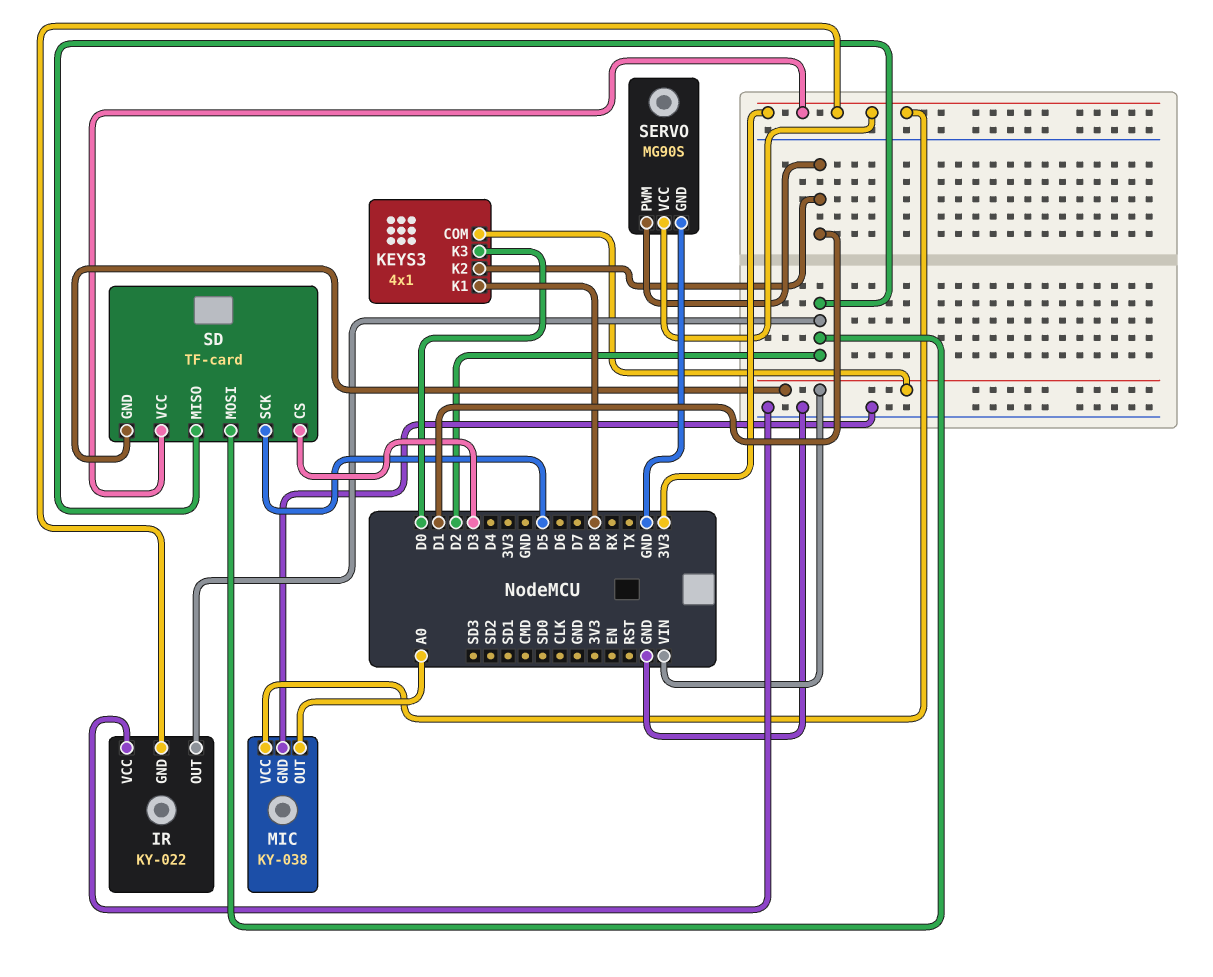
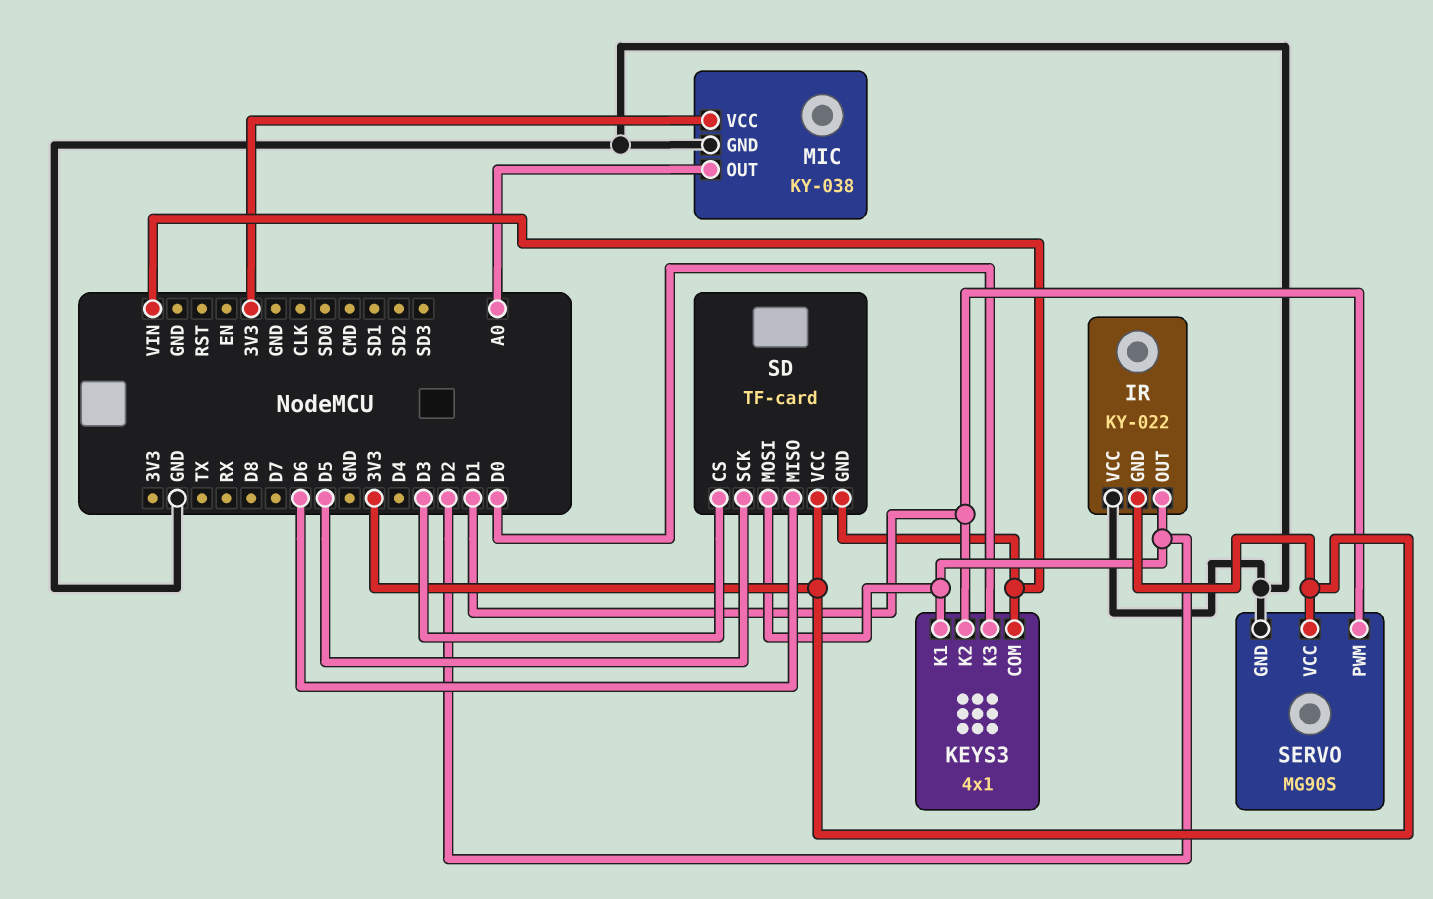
KEYS3 pin K1: D8 -> D2
SD pin MISO: D2 -> D6

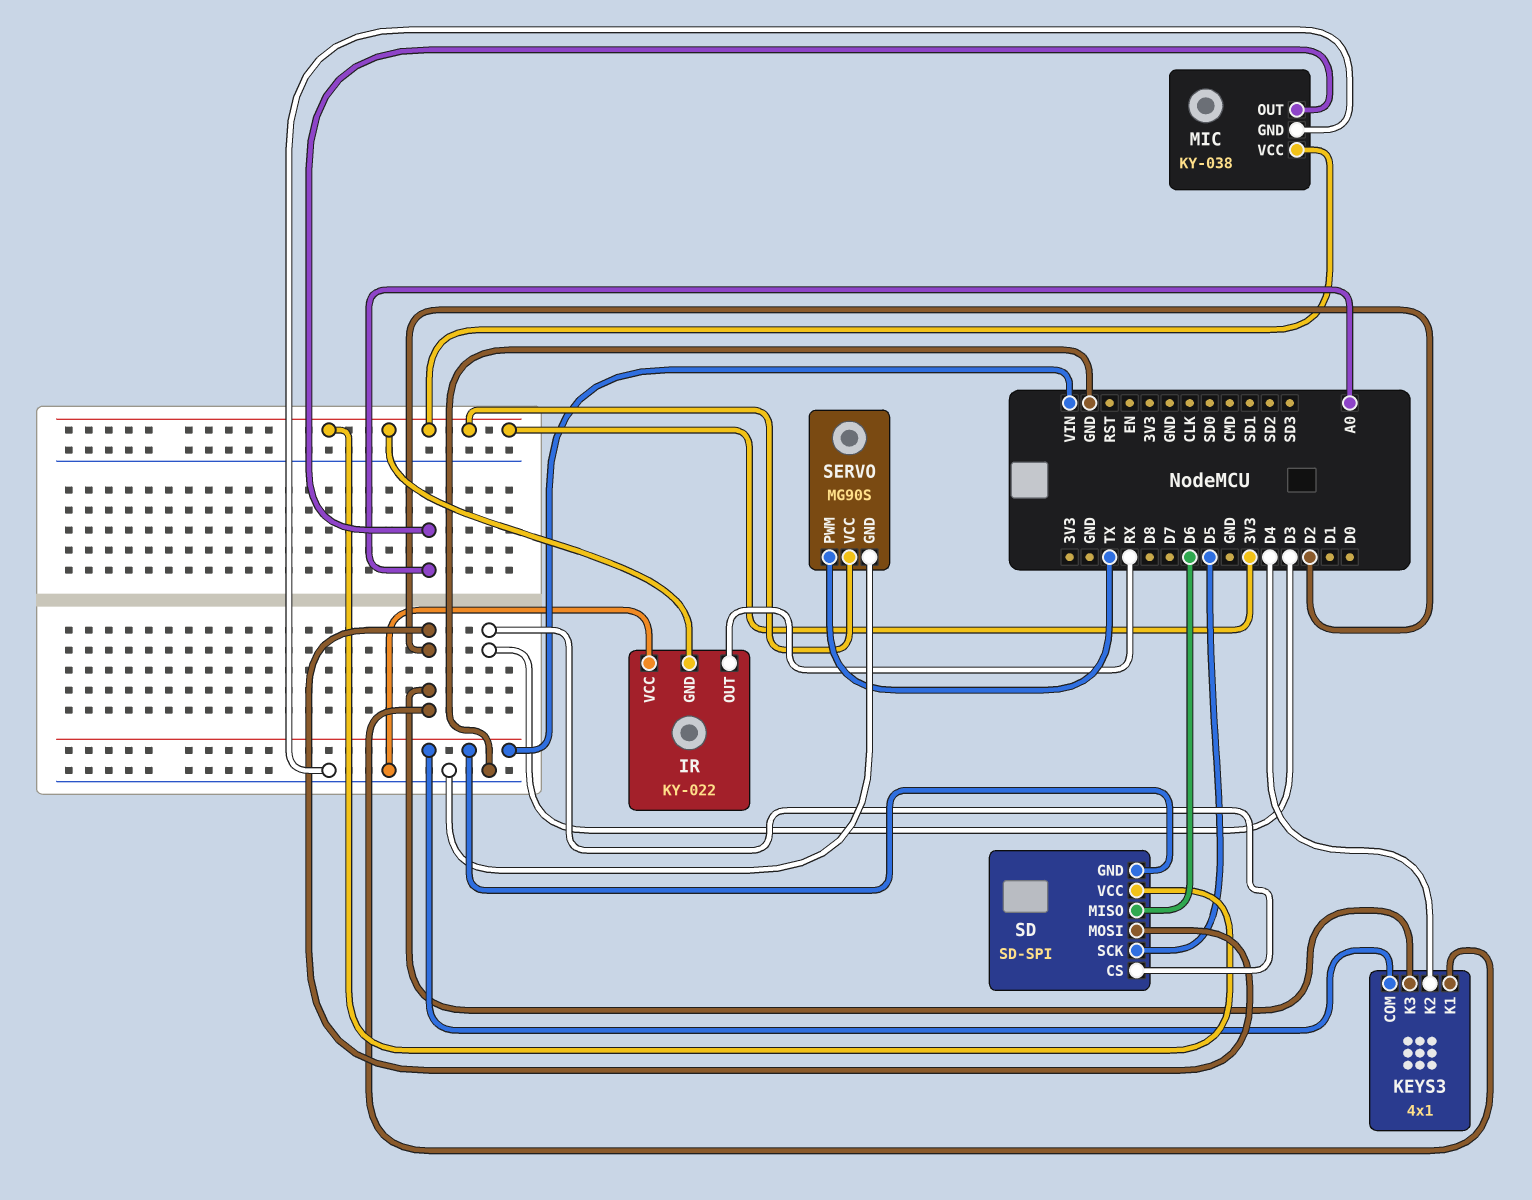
IR pin OUT: D2 -> RX
KEYS3 pin K2: D1 -> D4
KEYS3 pin K3: D0 -> D2
SD: TF-card -> SD-SPI
SERVO pin PWM: D1 -> TX

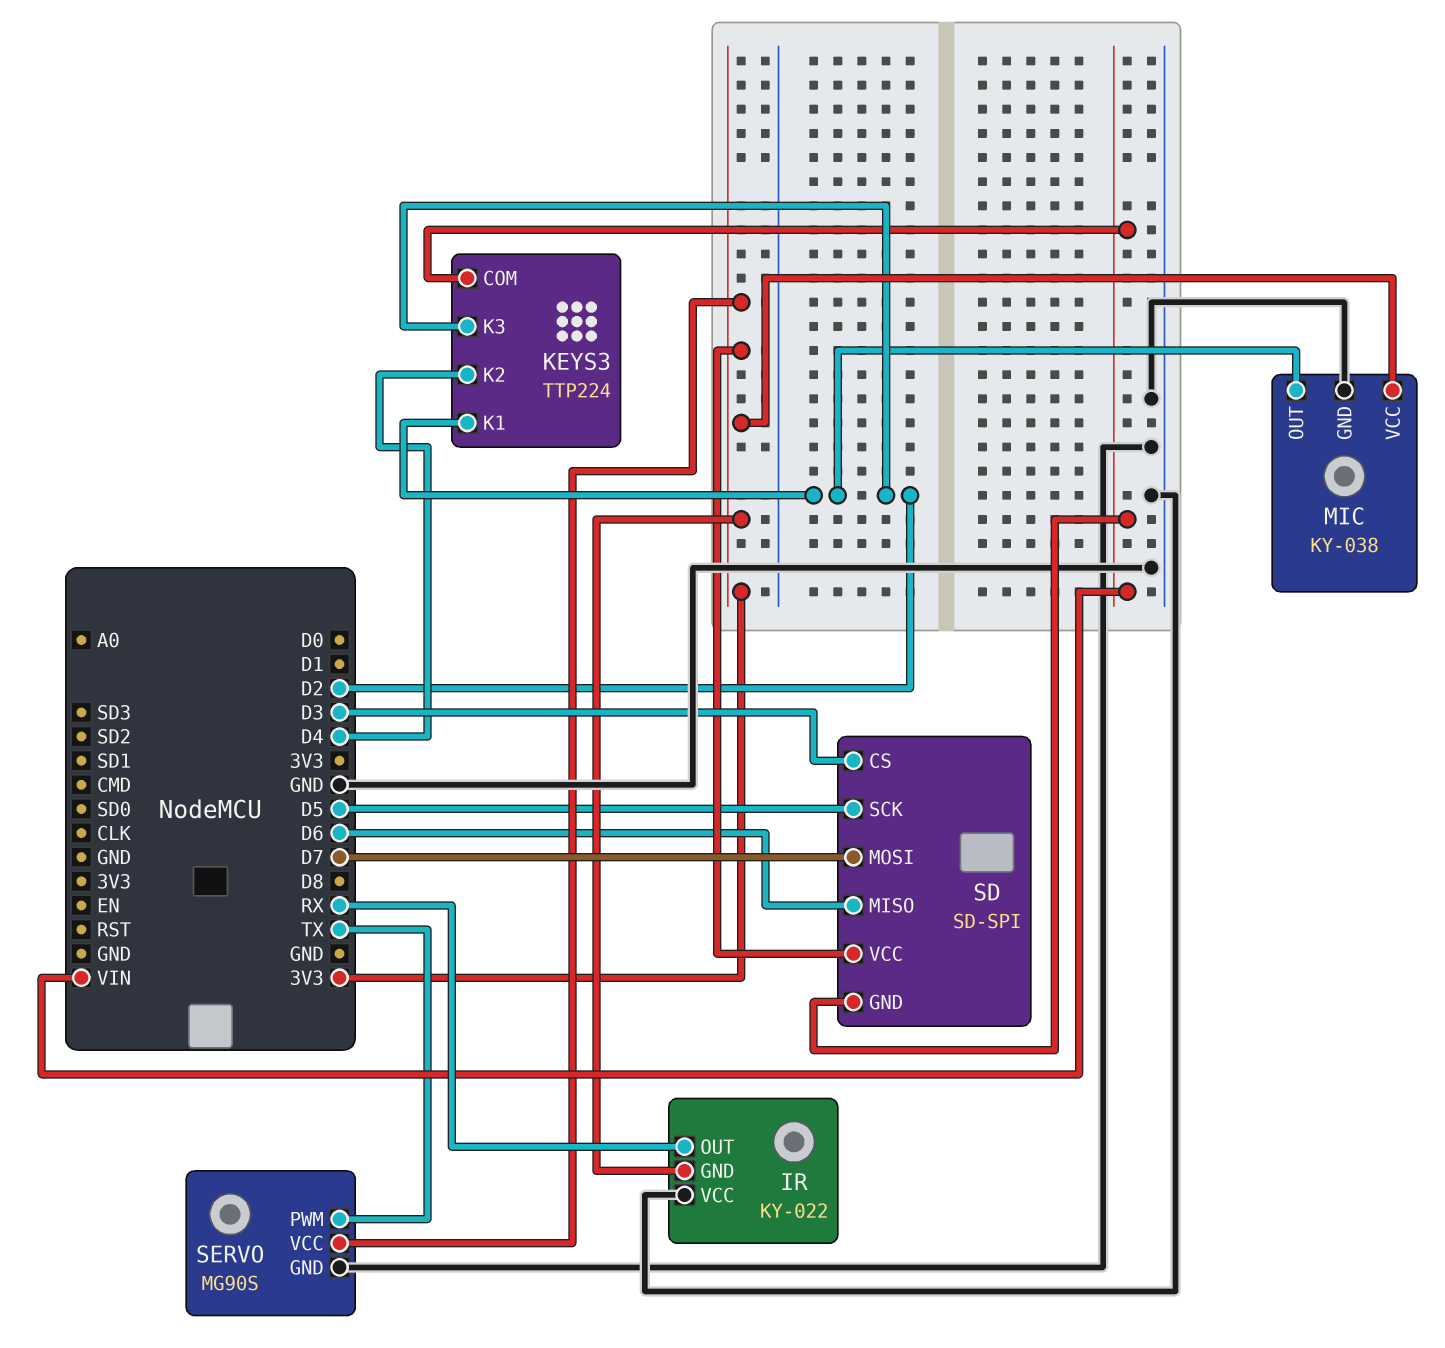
KEYS3: 4x1 -> TTP224
MIC pin OUT: A0 -> D2
SD pin MOSI: D2 -> D7

